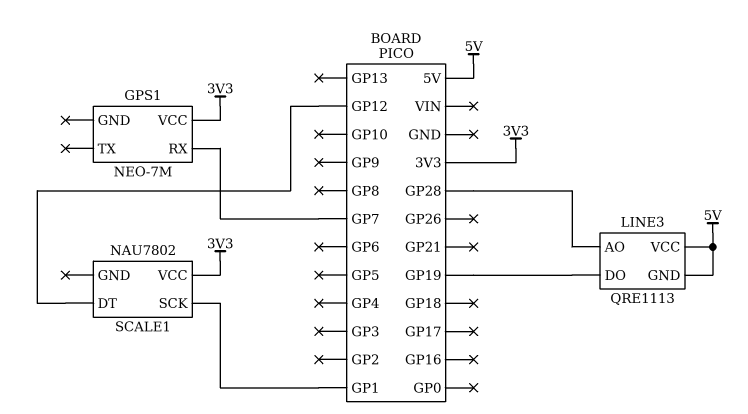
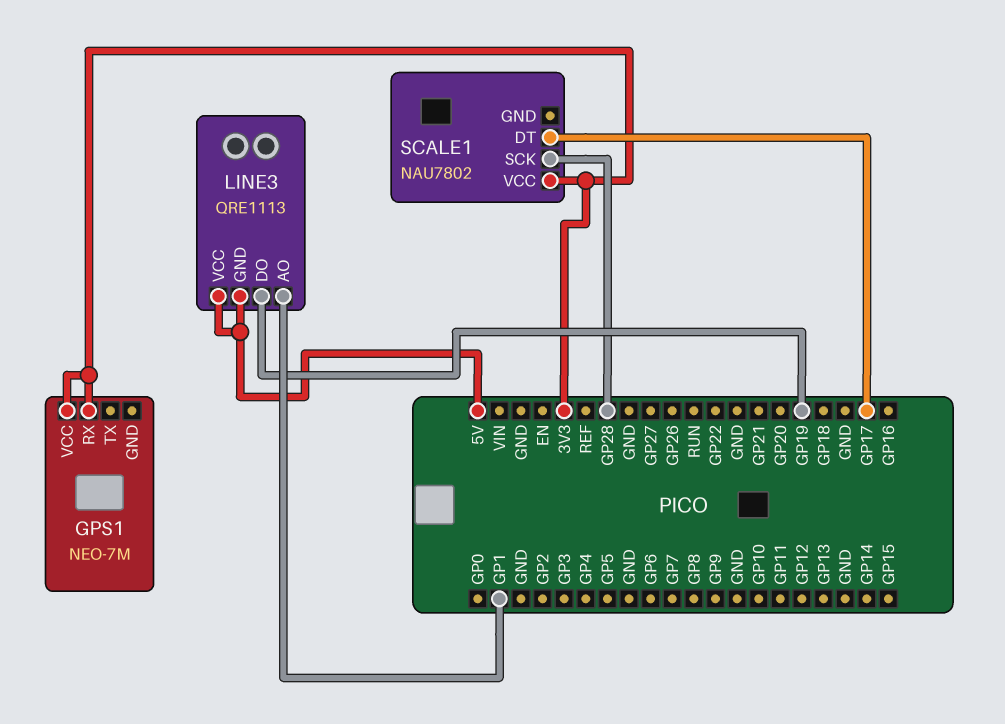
GPS1 pin RX: GP7 -> 3V3
LINE3 pin AO: GP28 -> GP1
SCALE1 pin DT: GP12 -> GP17
SCALE1 pin SCK: GP1 -> GP28

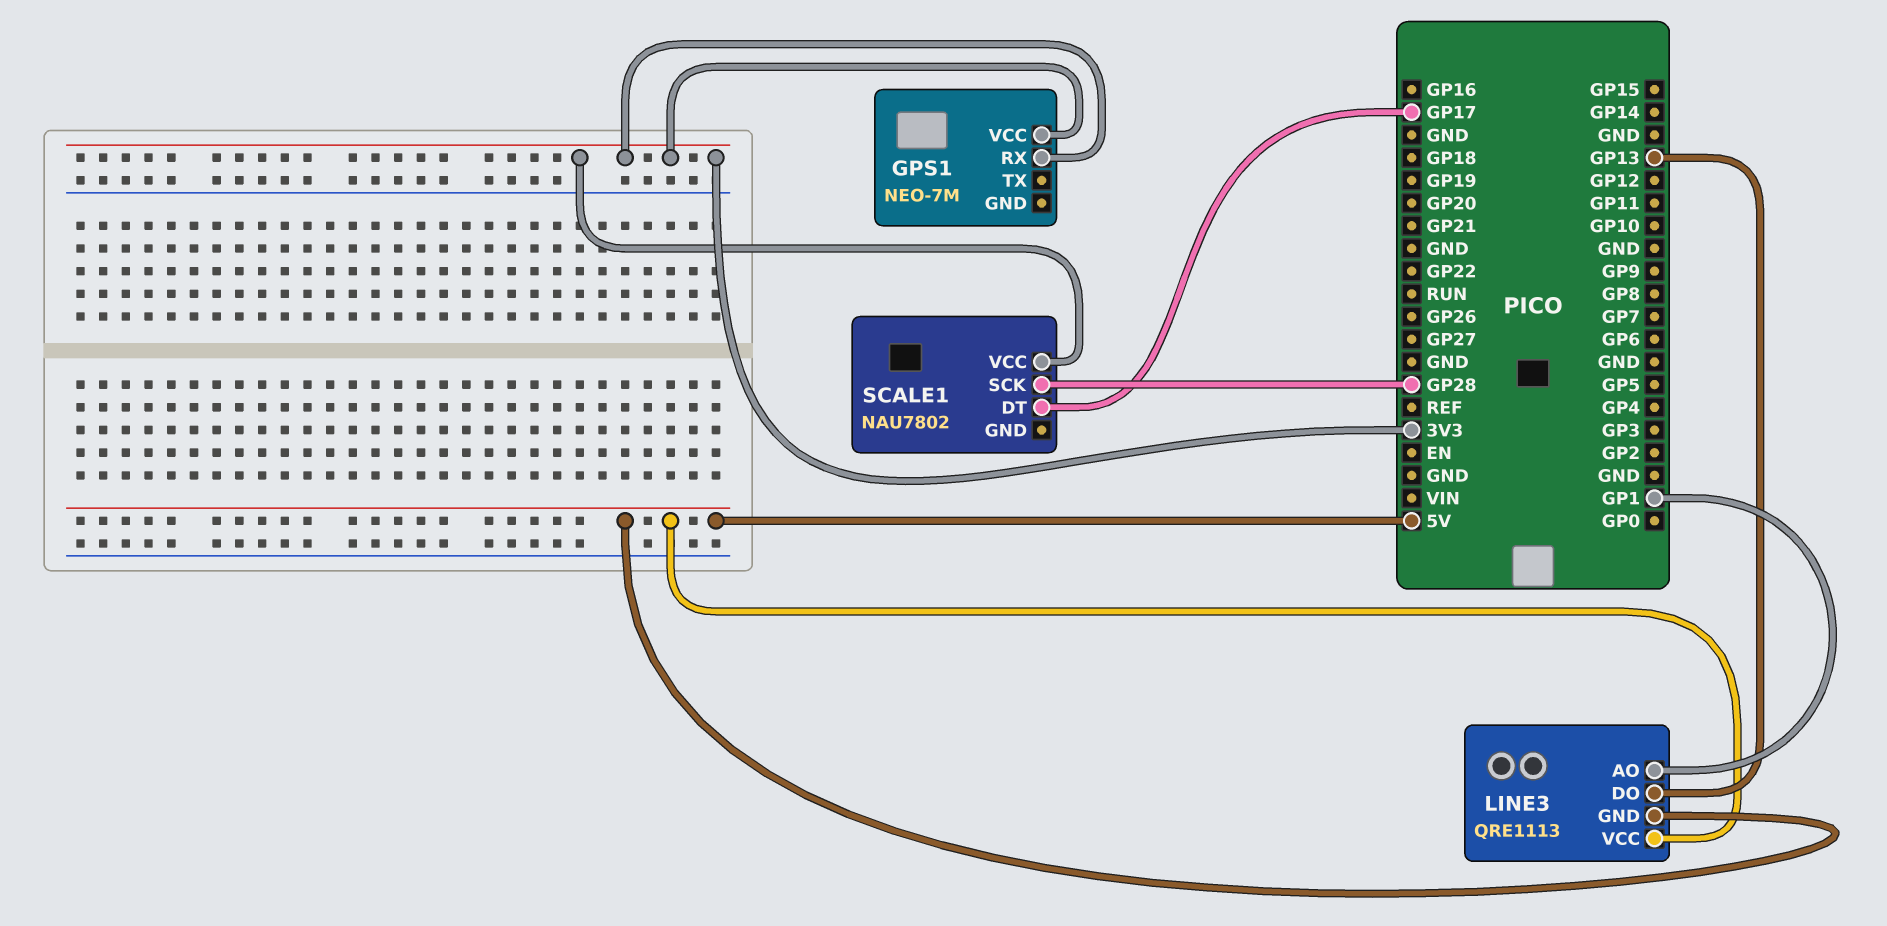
LINE3 pin DO: GP19 -> GP13

